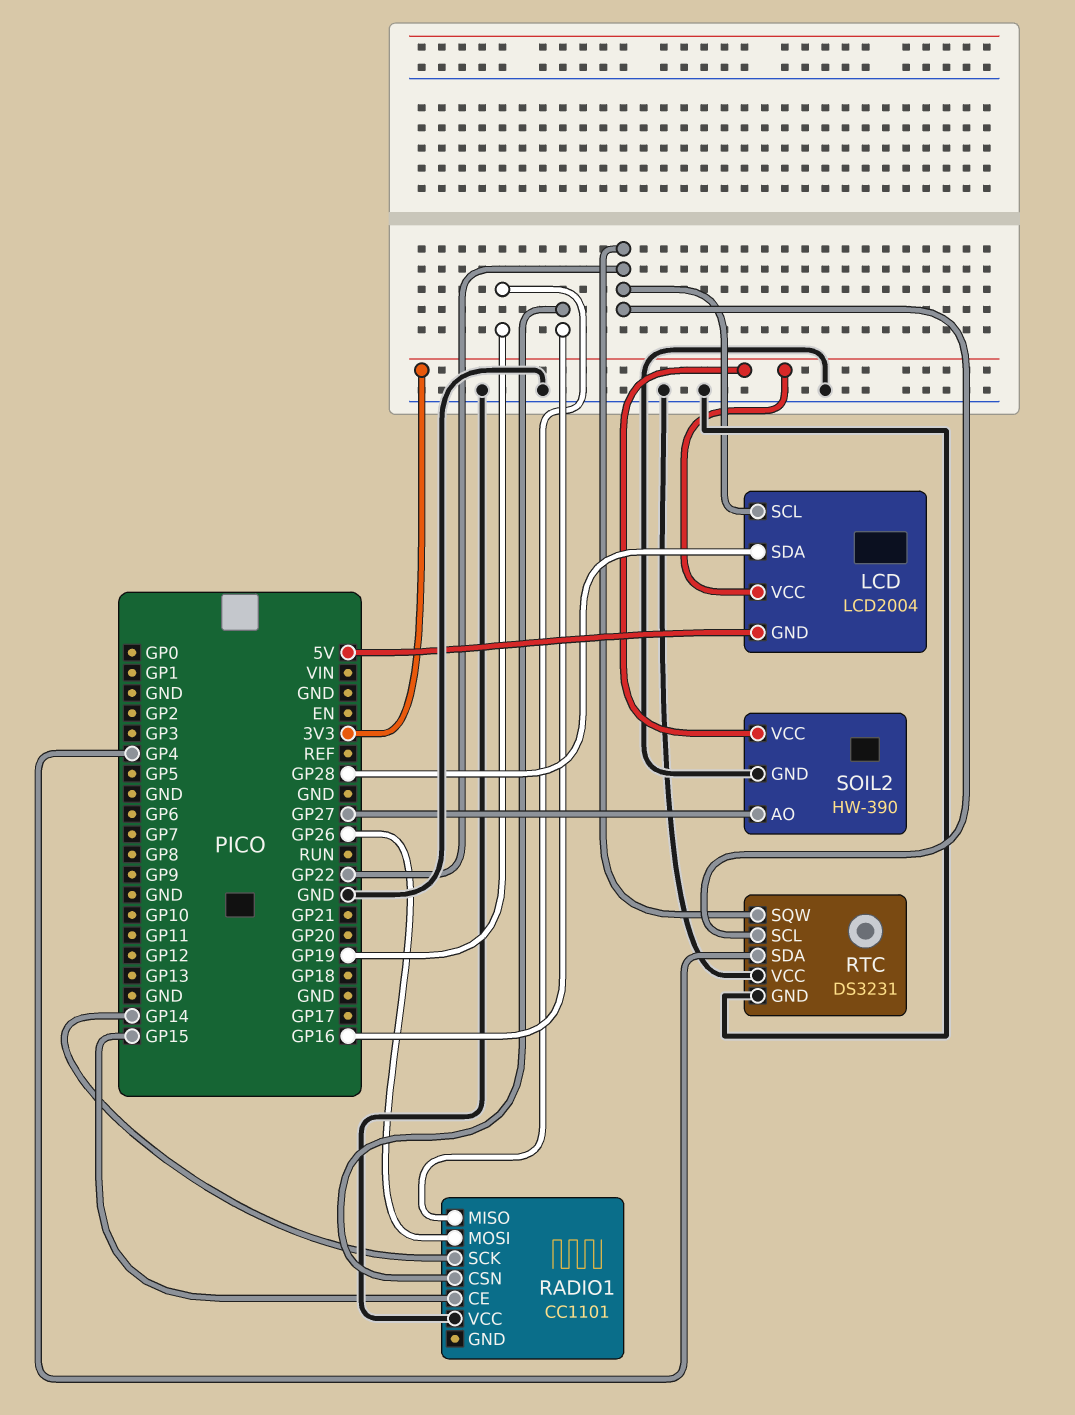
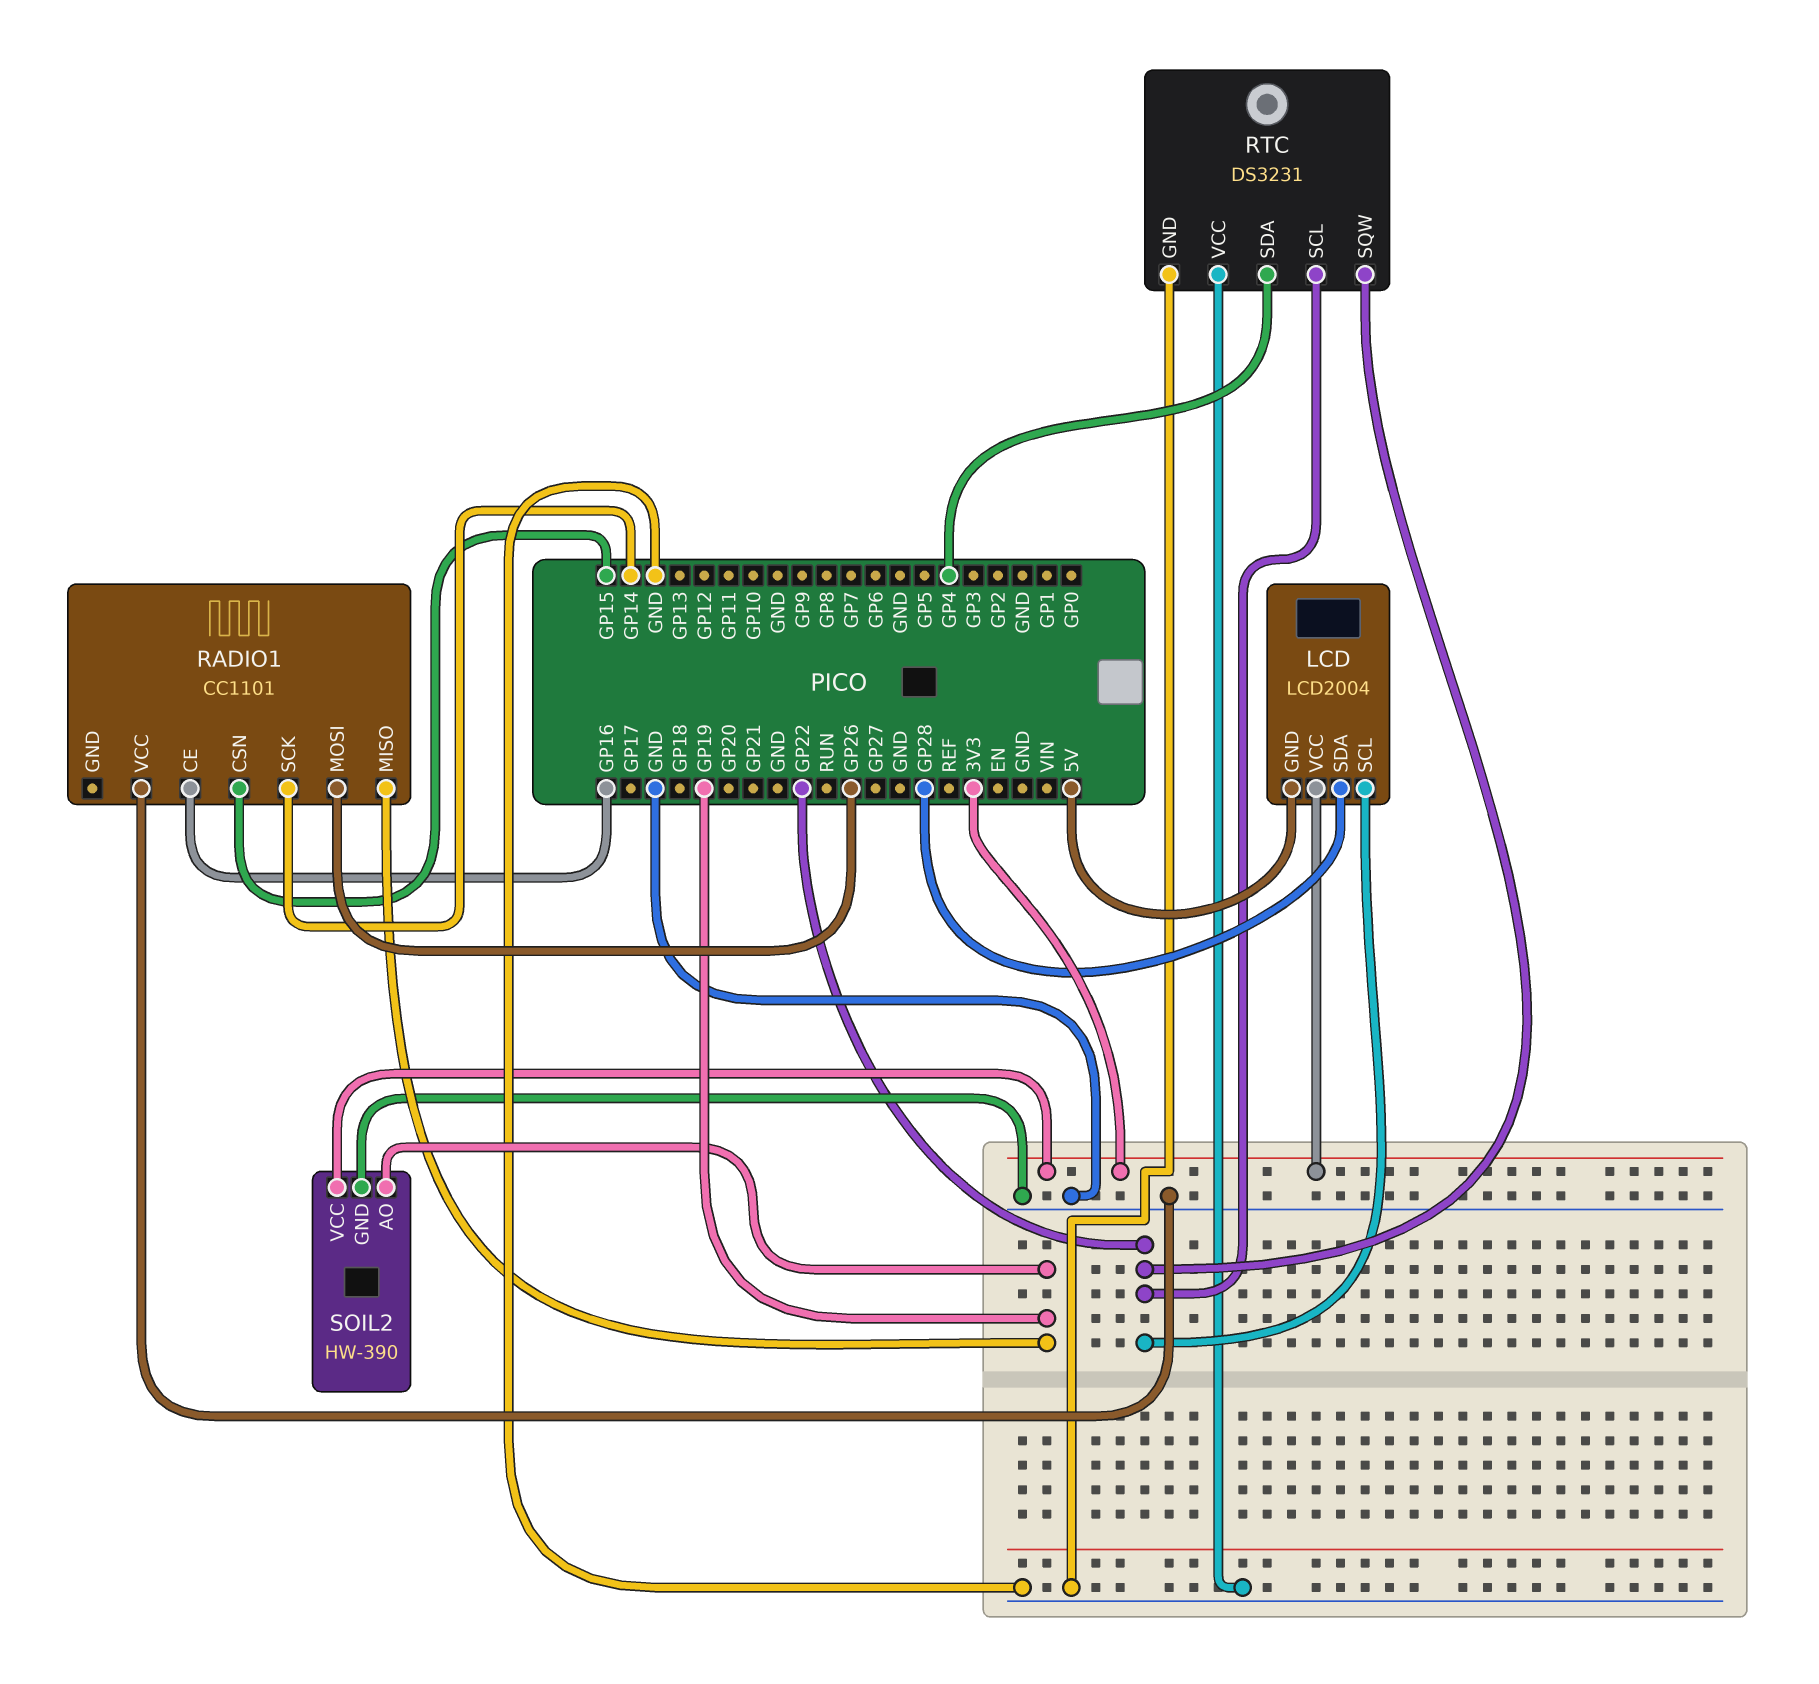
RADIO1 pin CE: GP15 -> GP16
RADIO1 pin CSN: GP16 -> GP15
SOIL2 pin AO: GP27 -> GP19

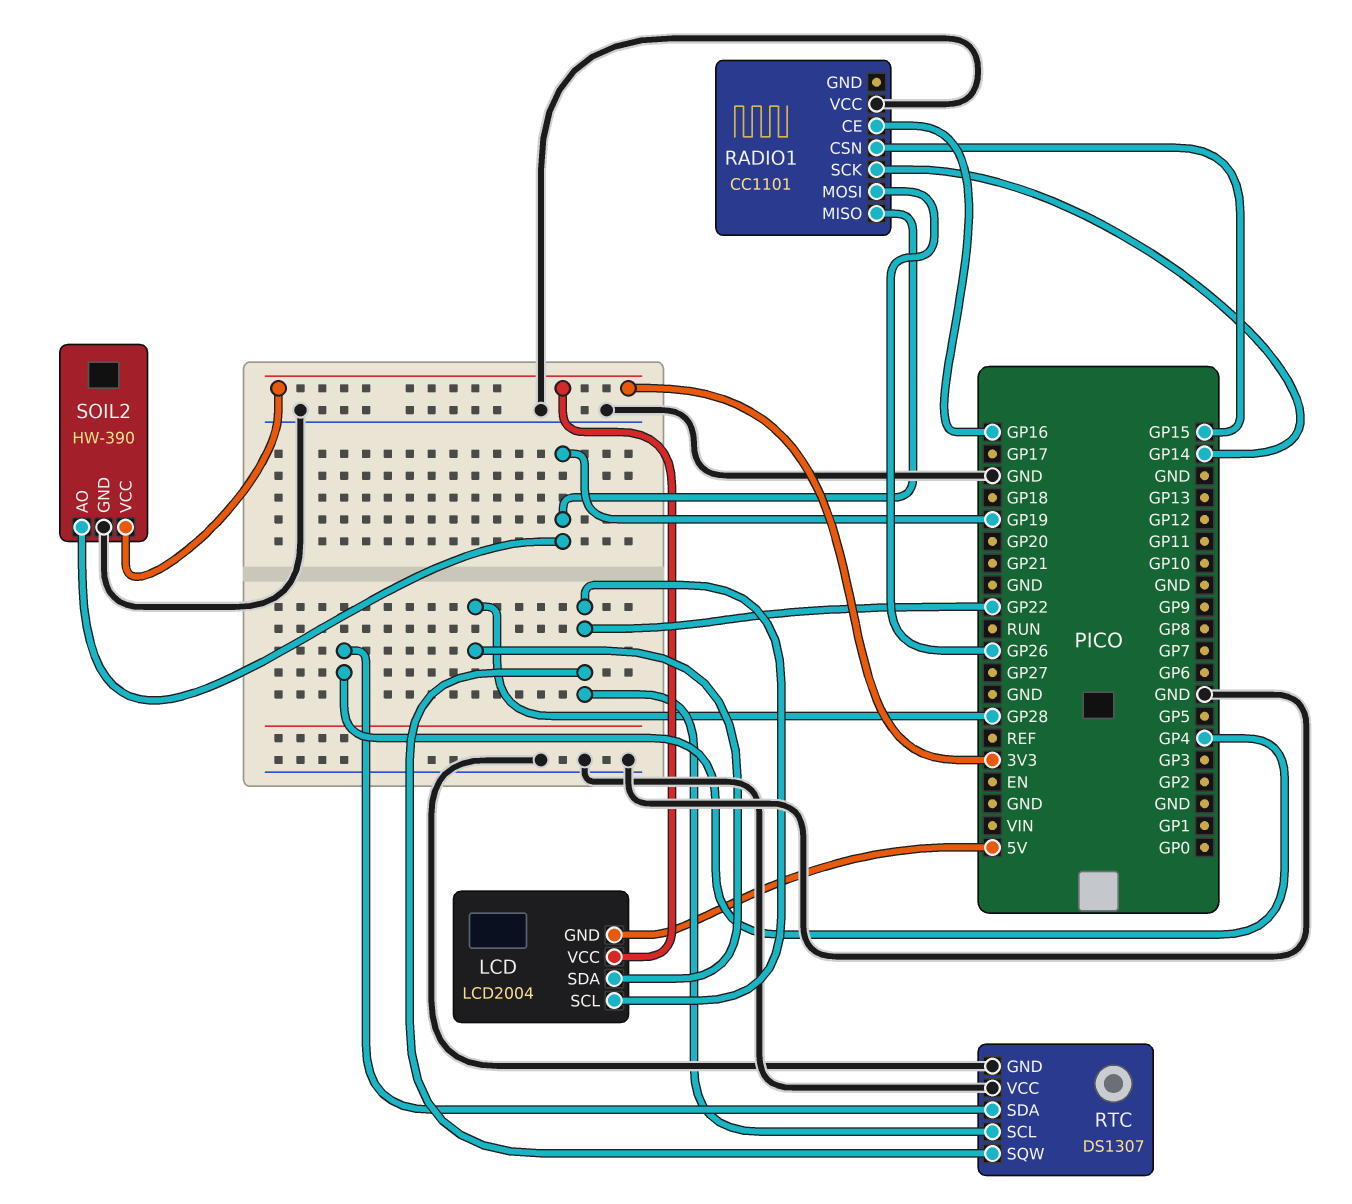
RTC: DS3231 -> DS1307

